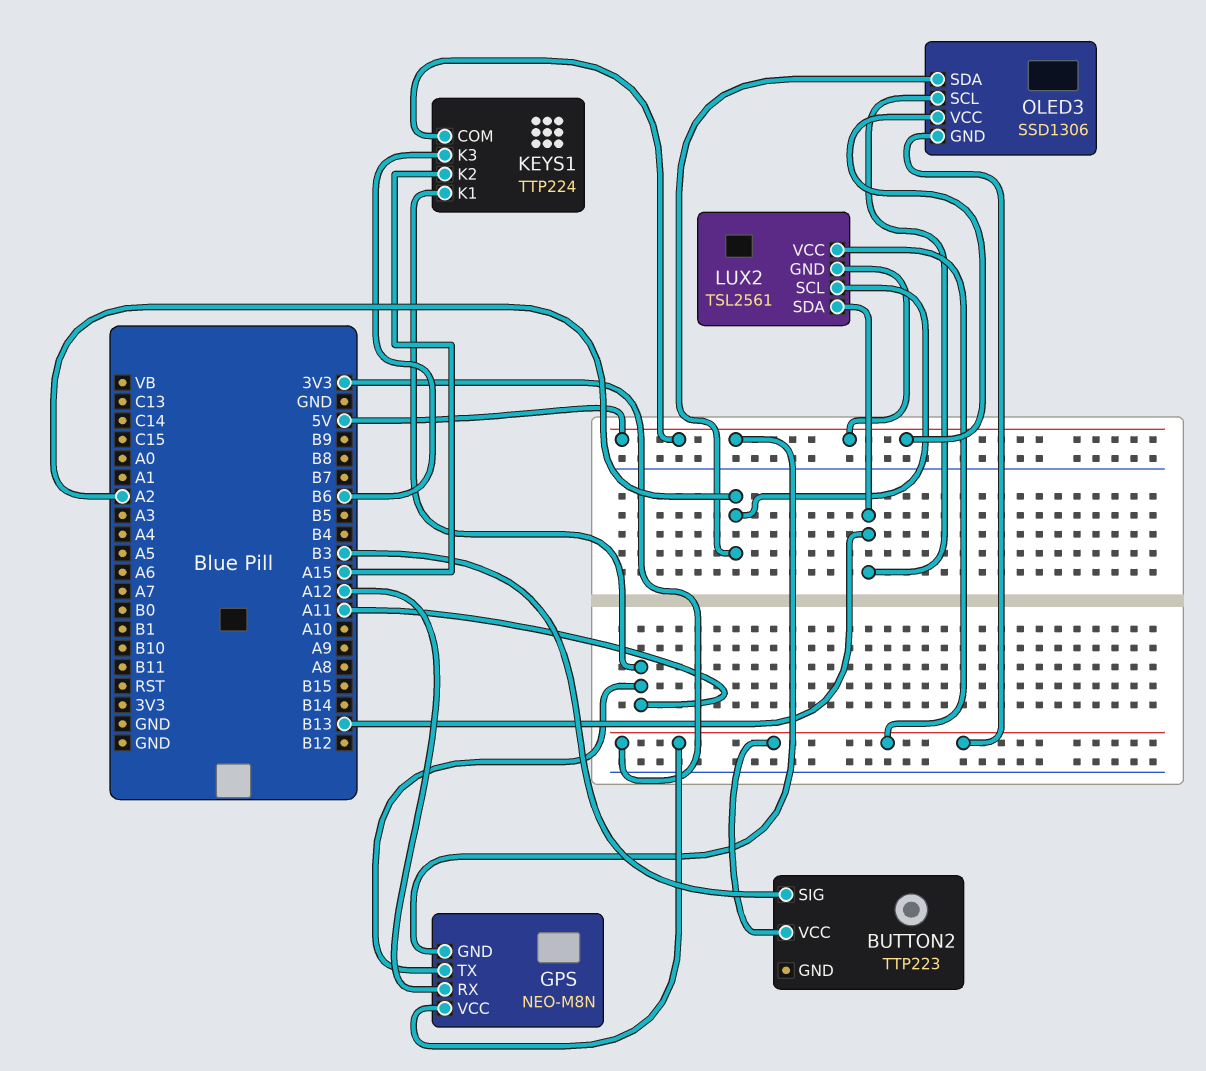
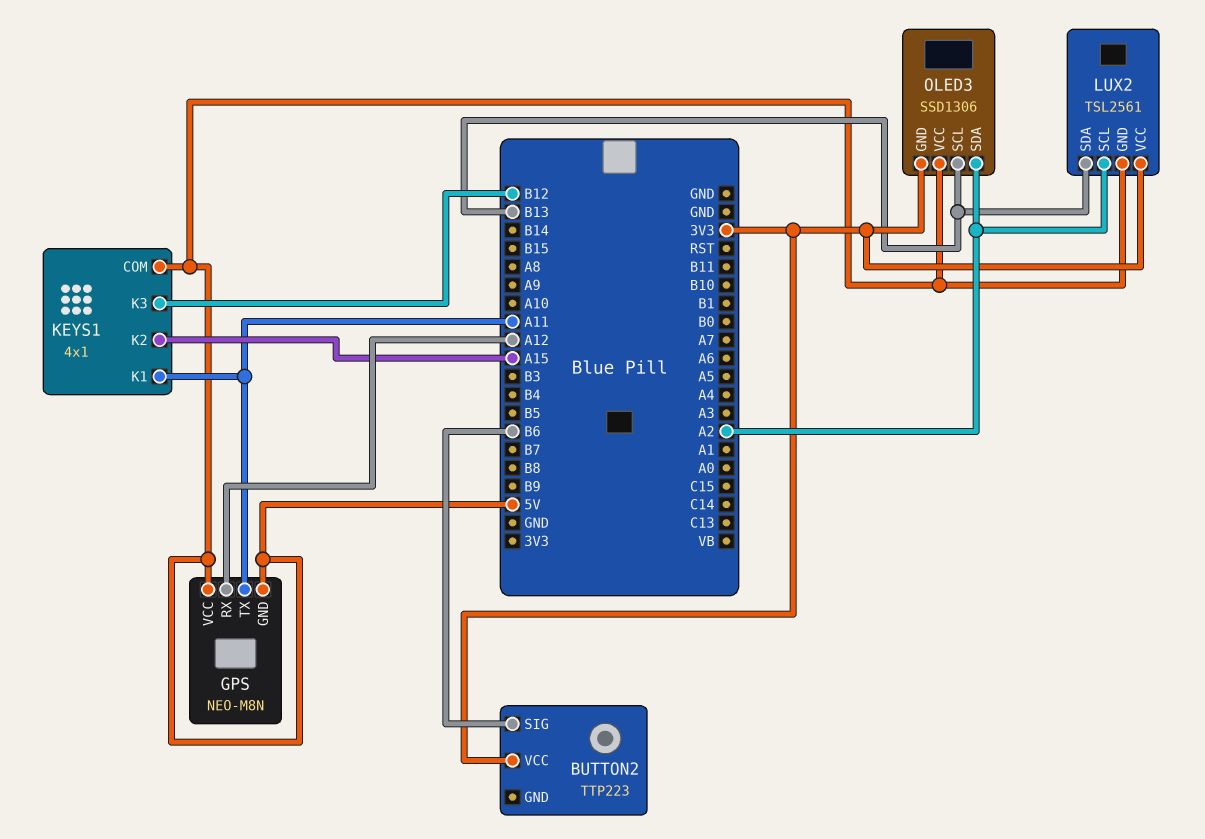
BUTTON2 pin SIG: B3 -> B6
GPS pin VCC: 3V3 -> 5V
KEYS1: TTP224 -> 4x1
KEYS1 pin K3: B6 -> B12

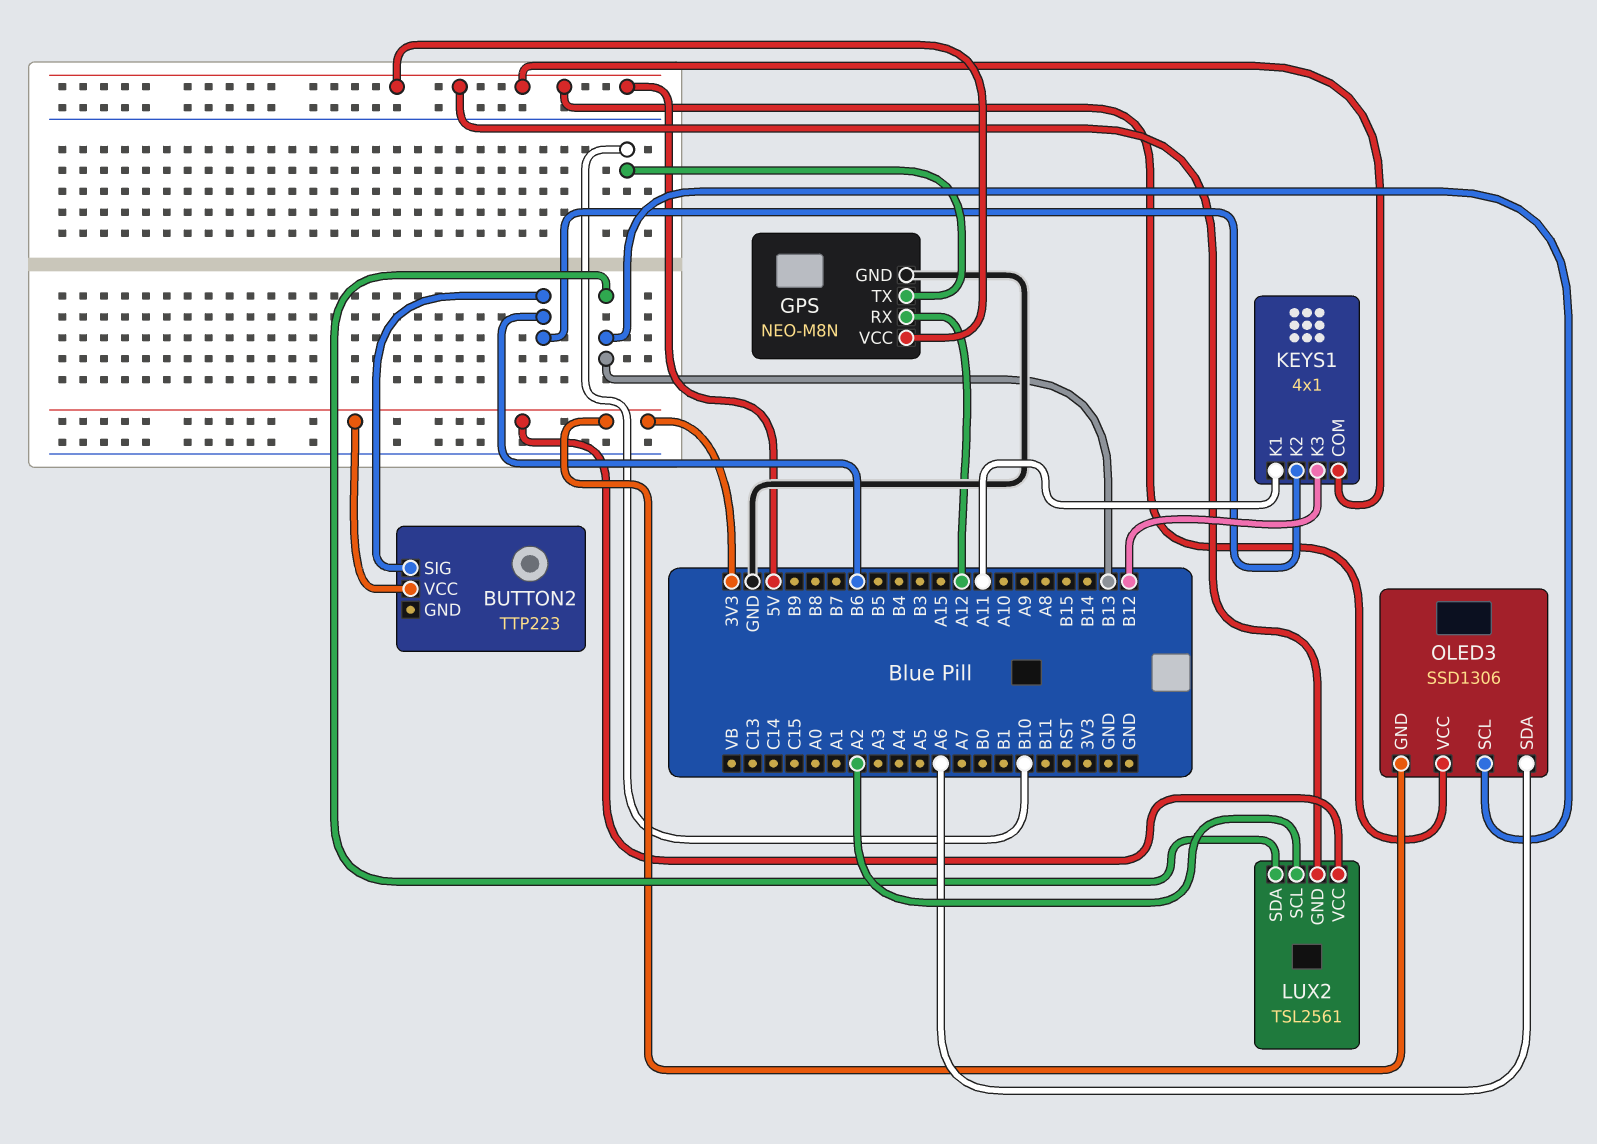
GPS pin GND: 5V -> GND
GPS pin TX: A11 -> B10
KEYS1 pin K2: A15 -> B6
OLED3 pin SDA: A2 -> A6

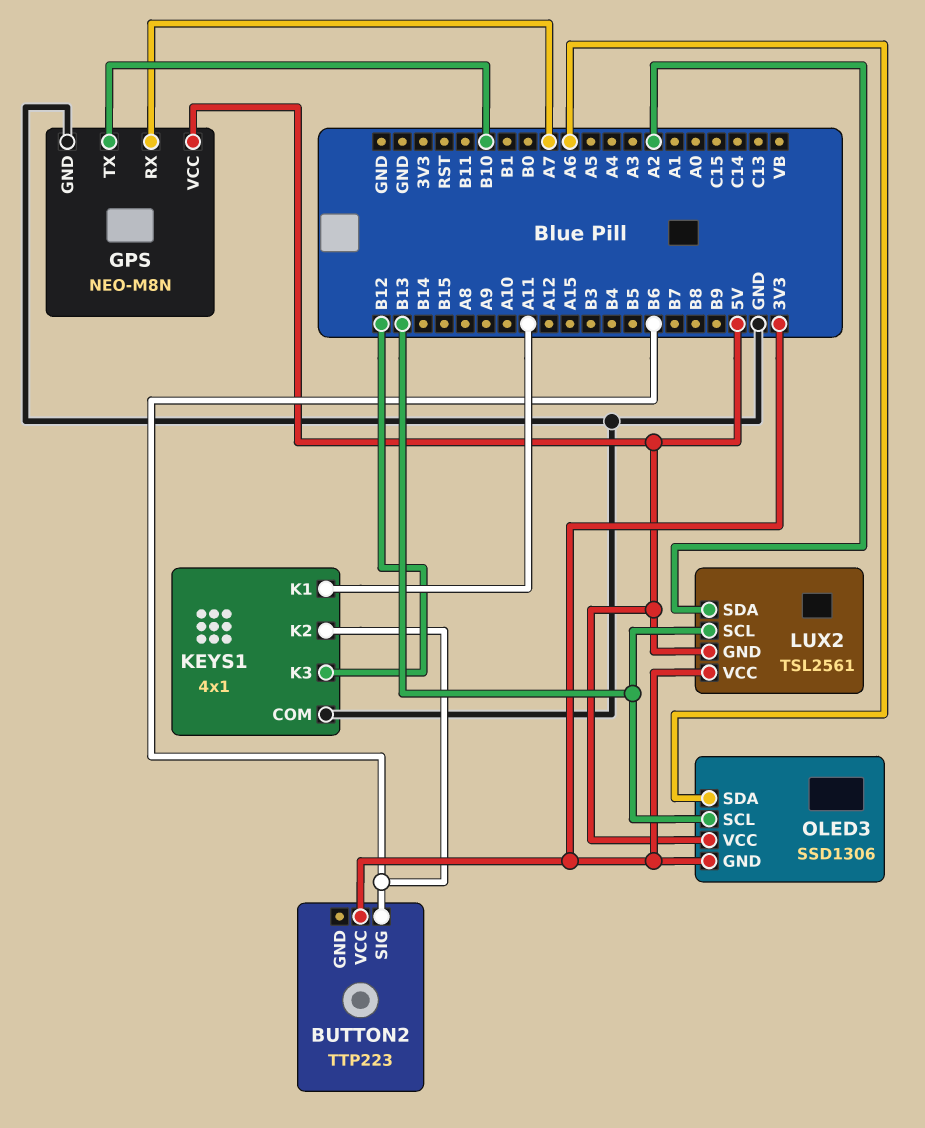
GPS pin RX: A12 -> A7
KEYS1 pin COM: 5V -> GND
LUX2 pin SCL: A2 -> B13
LUX2 pin SDA: B13 -> A2

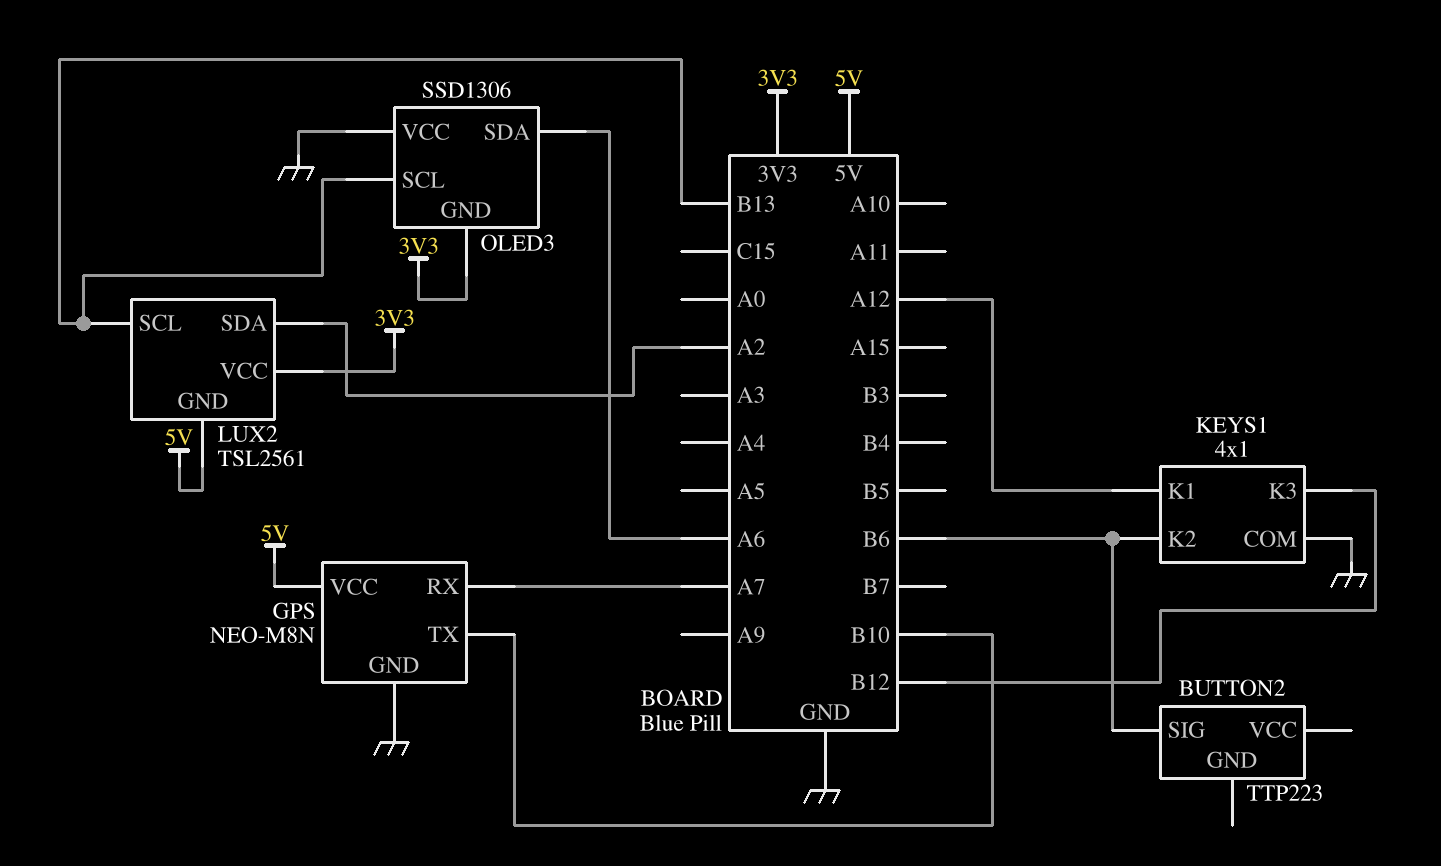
BUTTON2 pin VCC: 3V3 -> none
KEYS1 pin K1: A11 -> A12
OLED3 pin VCC: 5V -> GND

